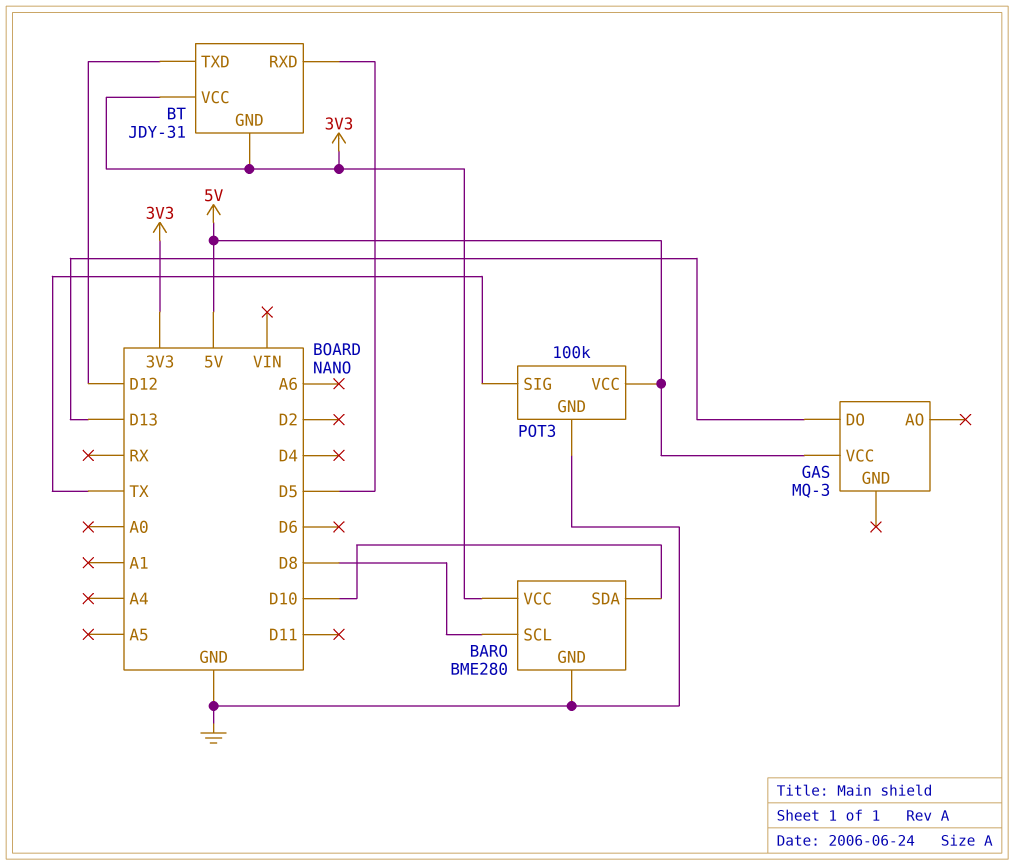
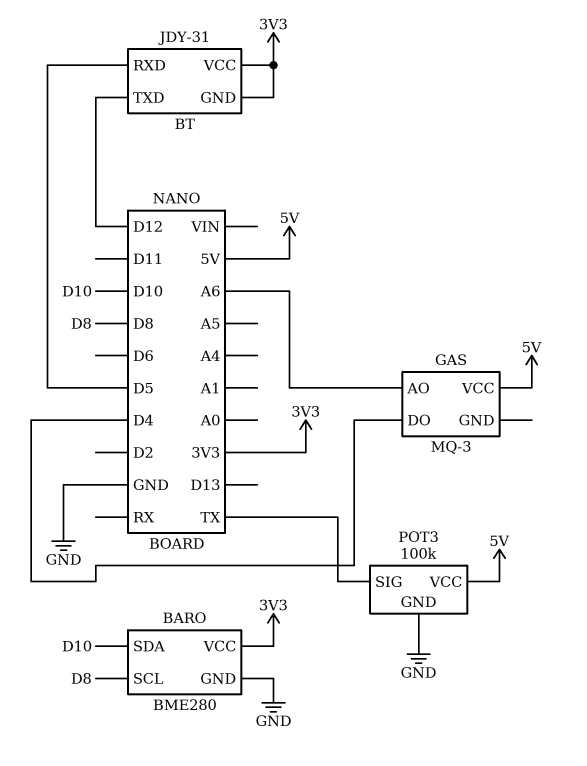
GAS pin AO: none -> A6
GAS pin DO: D13 -> D4

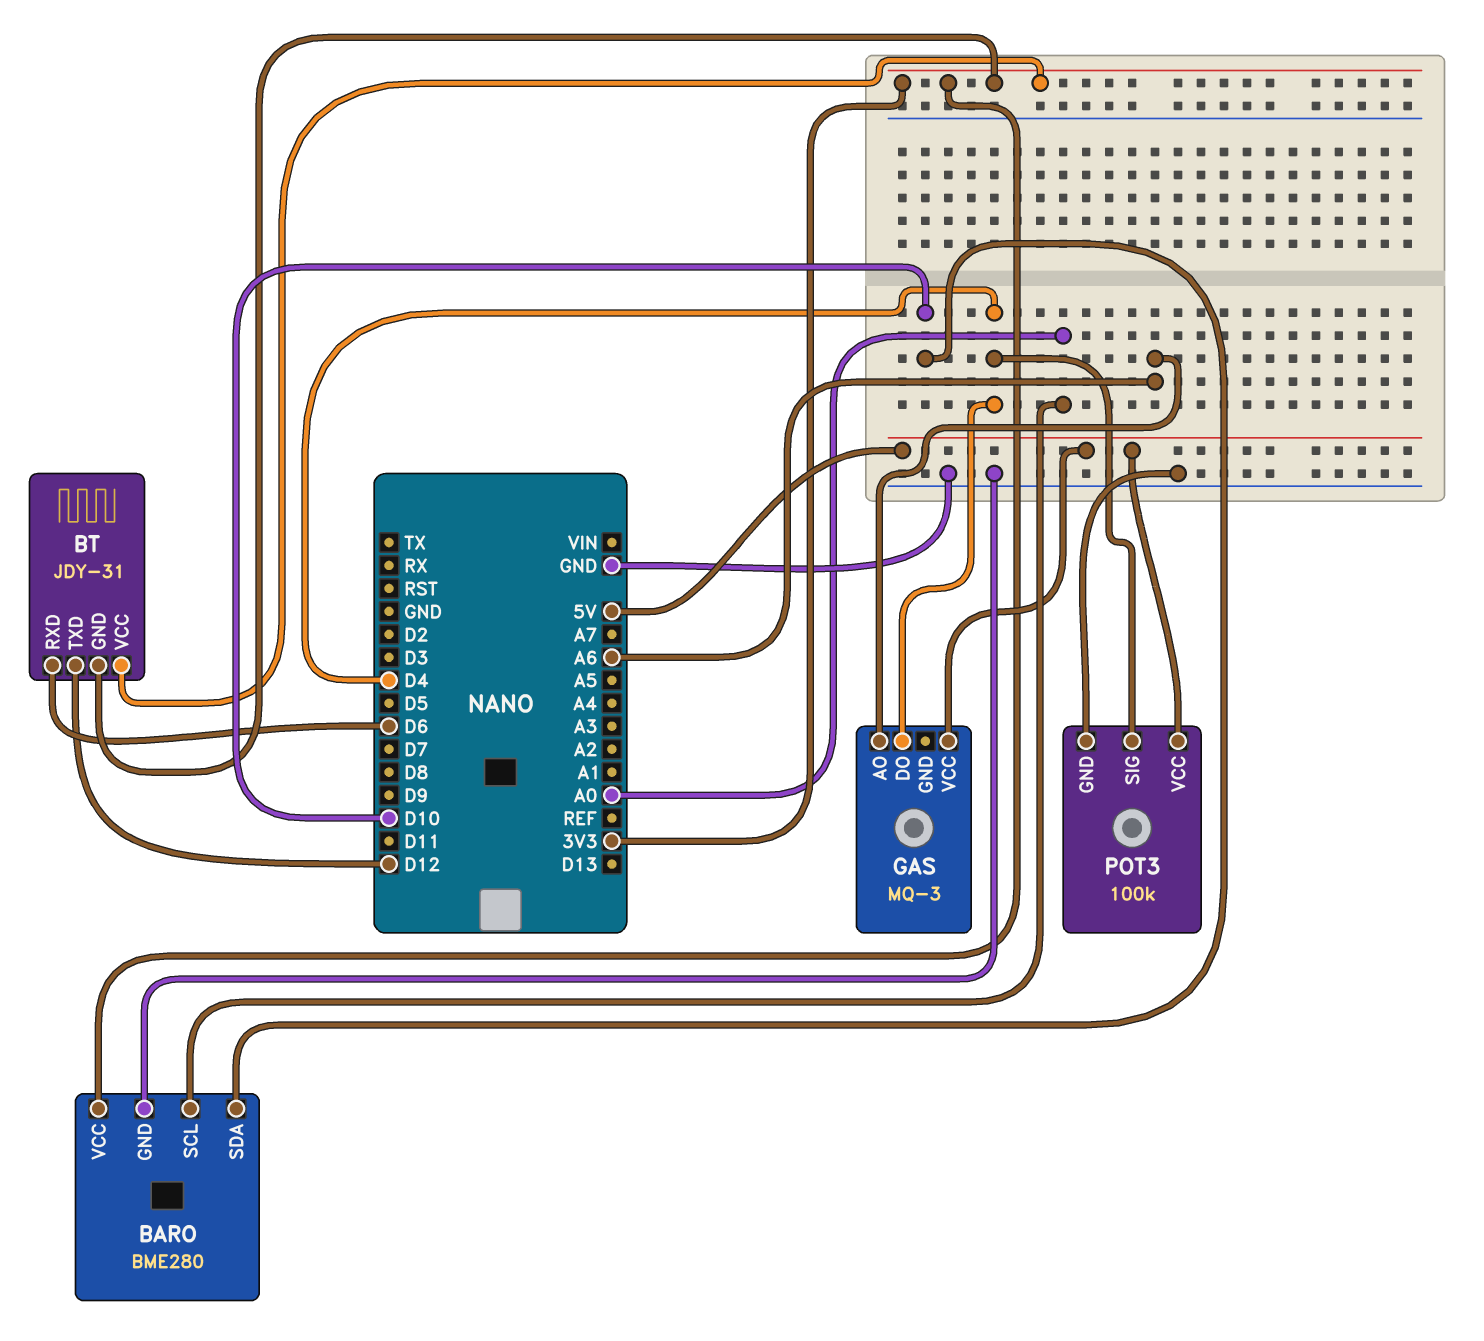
BARO pin SCL: D8 -> A0
BT pin RXD: D5 -> D6
POT3 pin SIG: TX -> D4

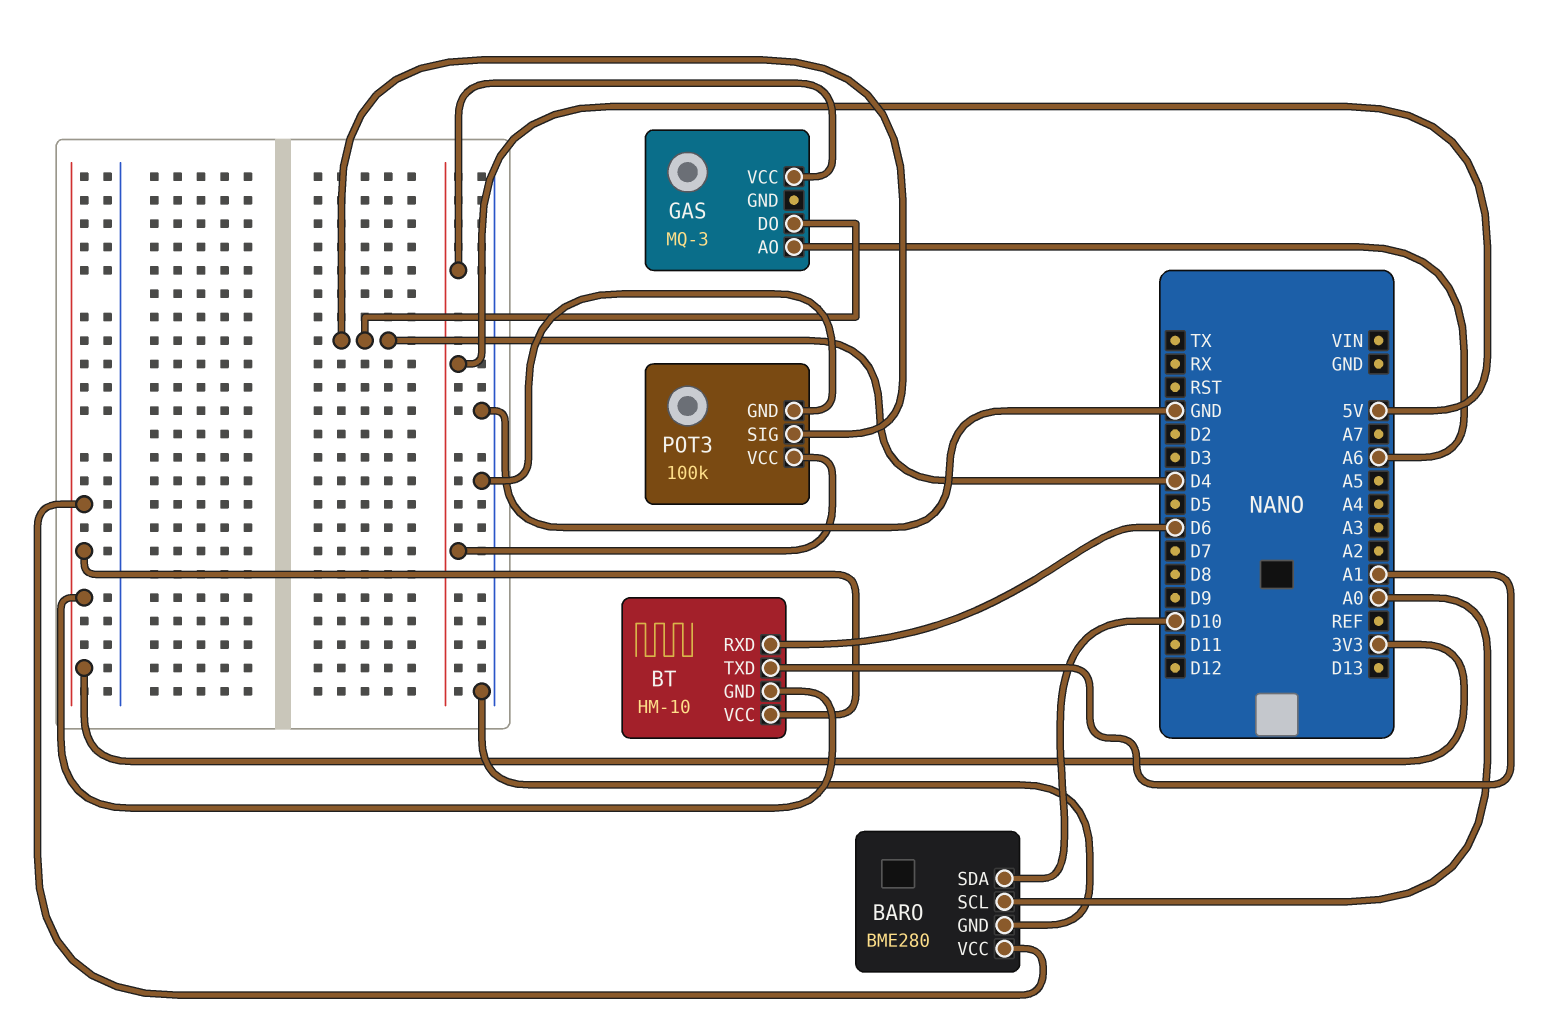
BT: JDY-31 -> HM-10
BT pin TXD: D12 -> A1

